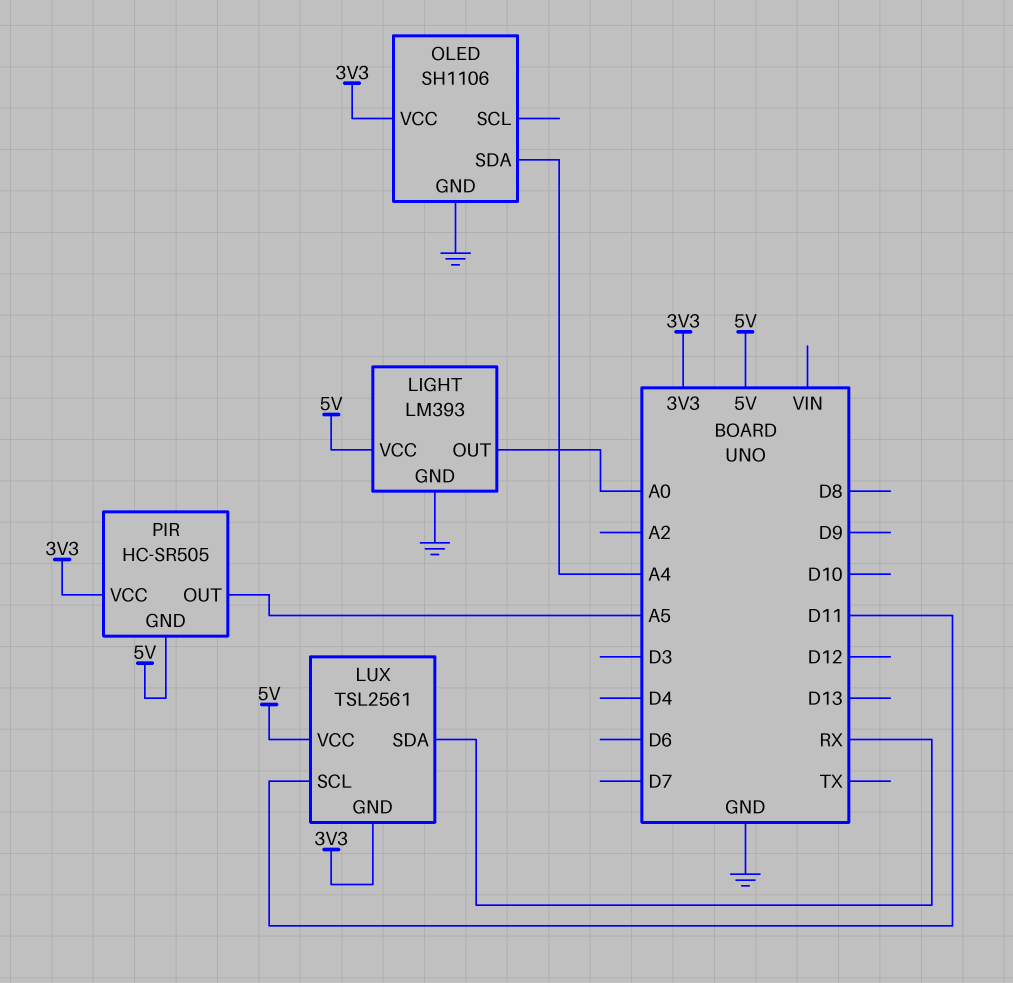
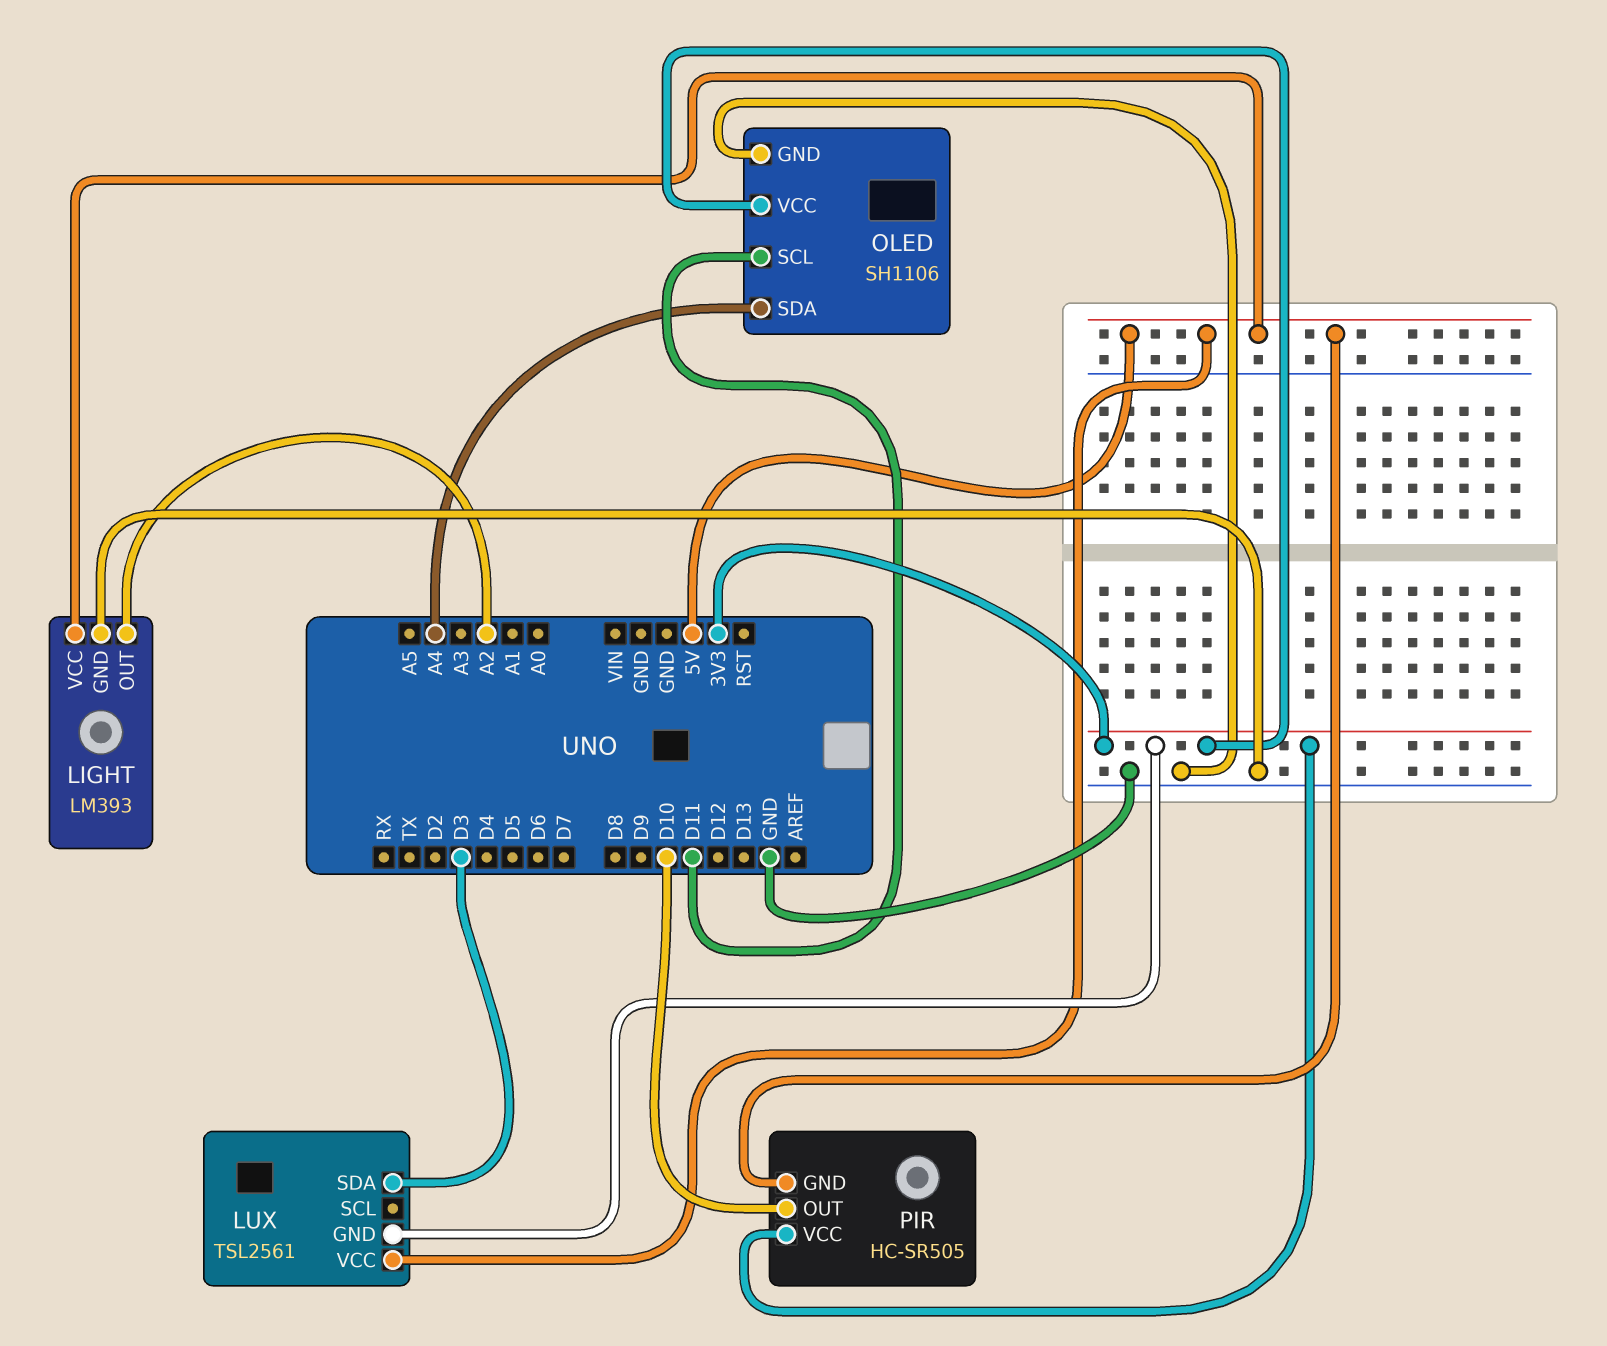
LIGHT pin OUT: A0 -> A2
LUX pin SCL: D11 -> none
LUX pin SDA: RX -> D3
OLED pin SCL: none -> D11
PIR pin OUT: A5 -> D10

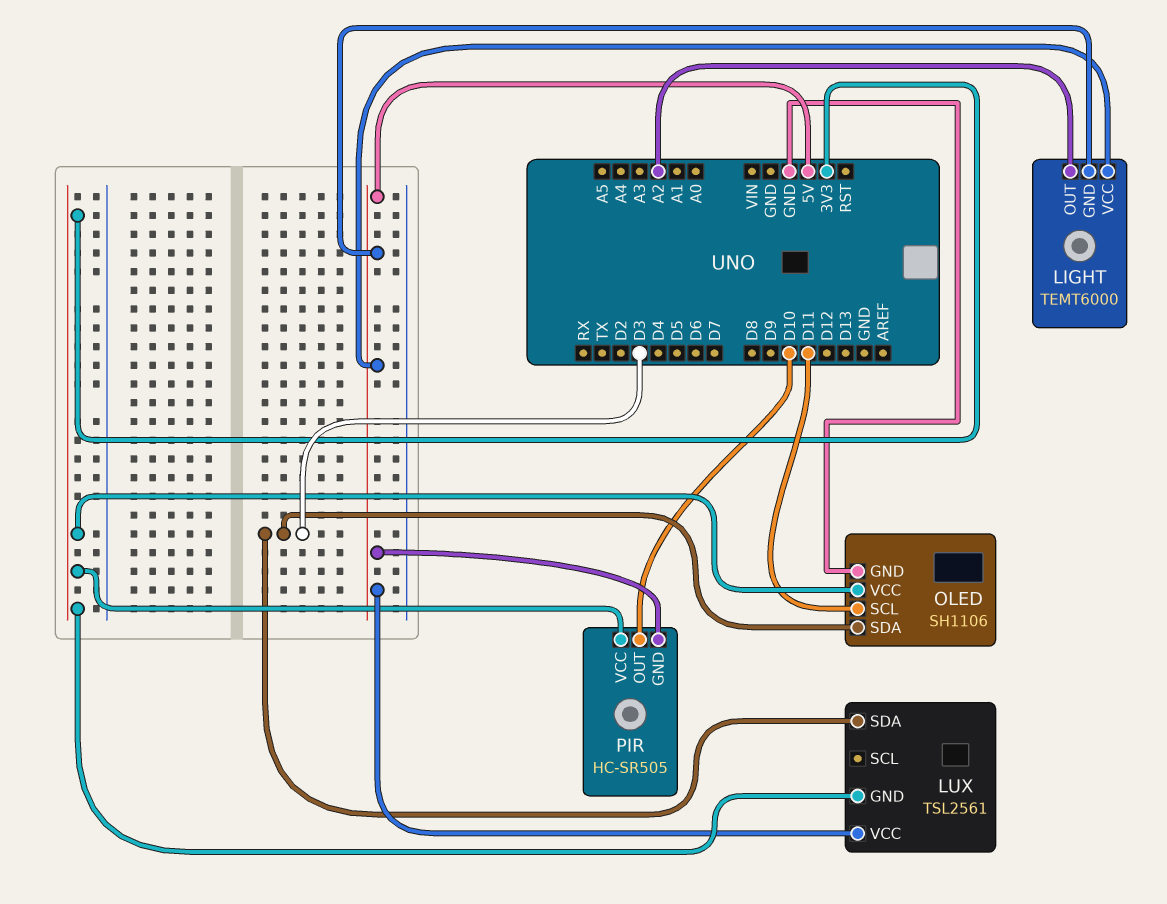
LIGHT: LM393 -> TEMT6000
LIGHT pin GND: GND -> 5V
OLED pin SDA: A4 -> D3

